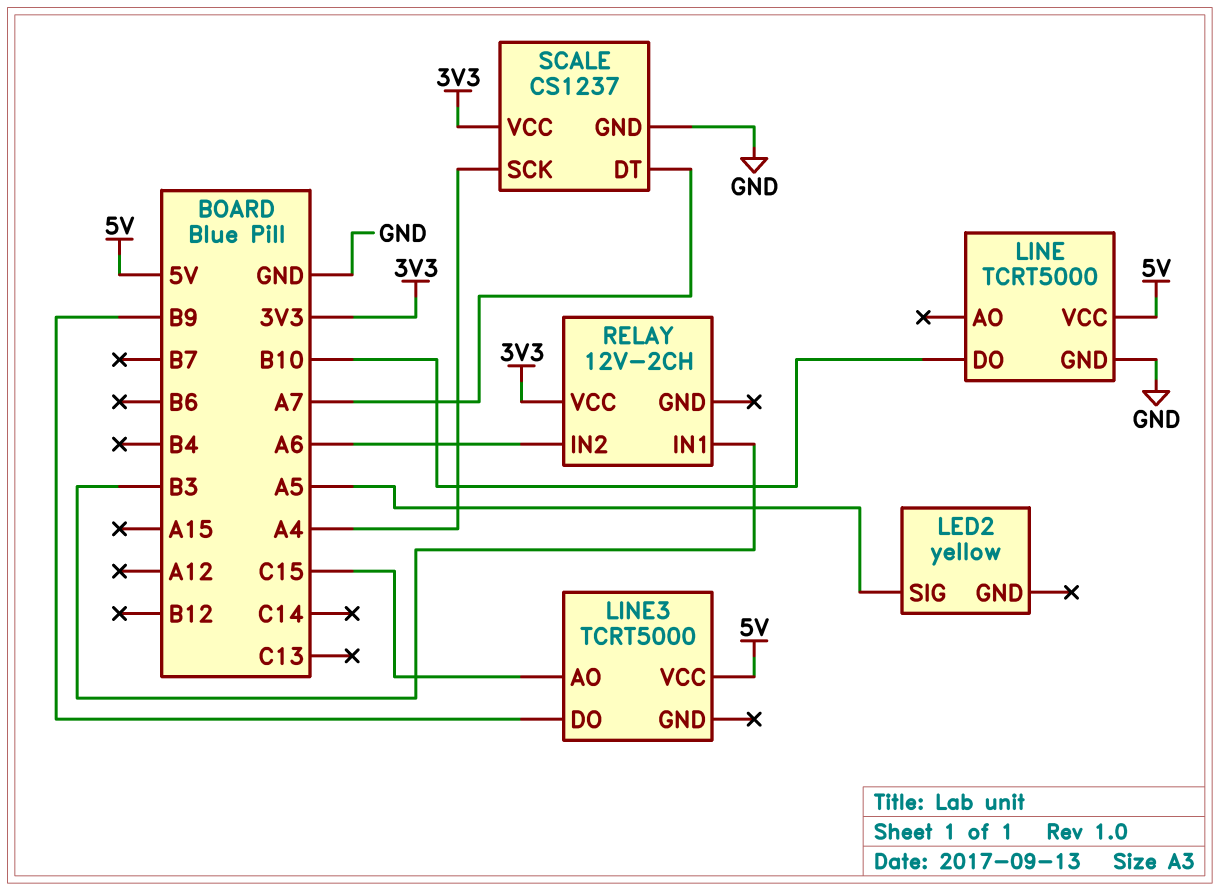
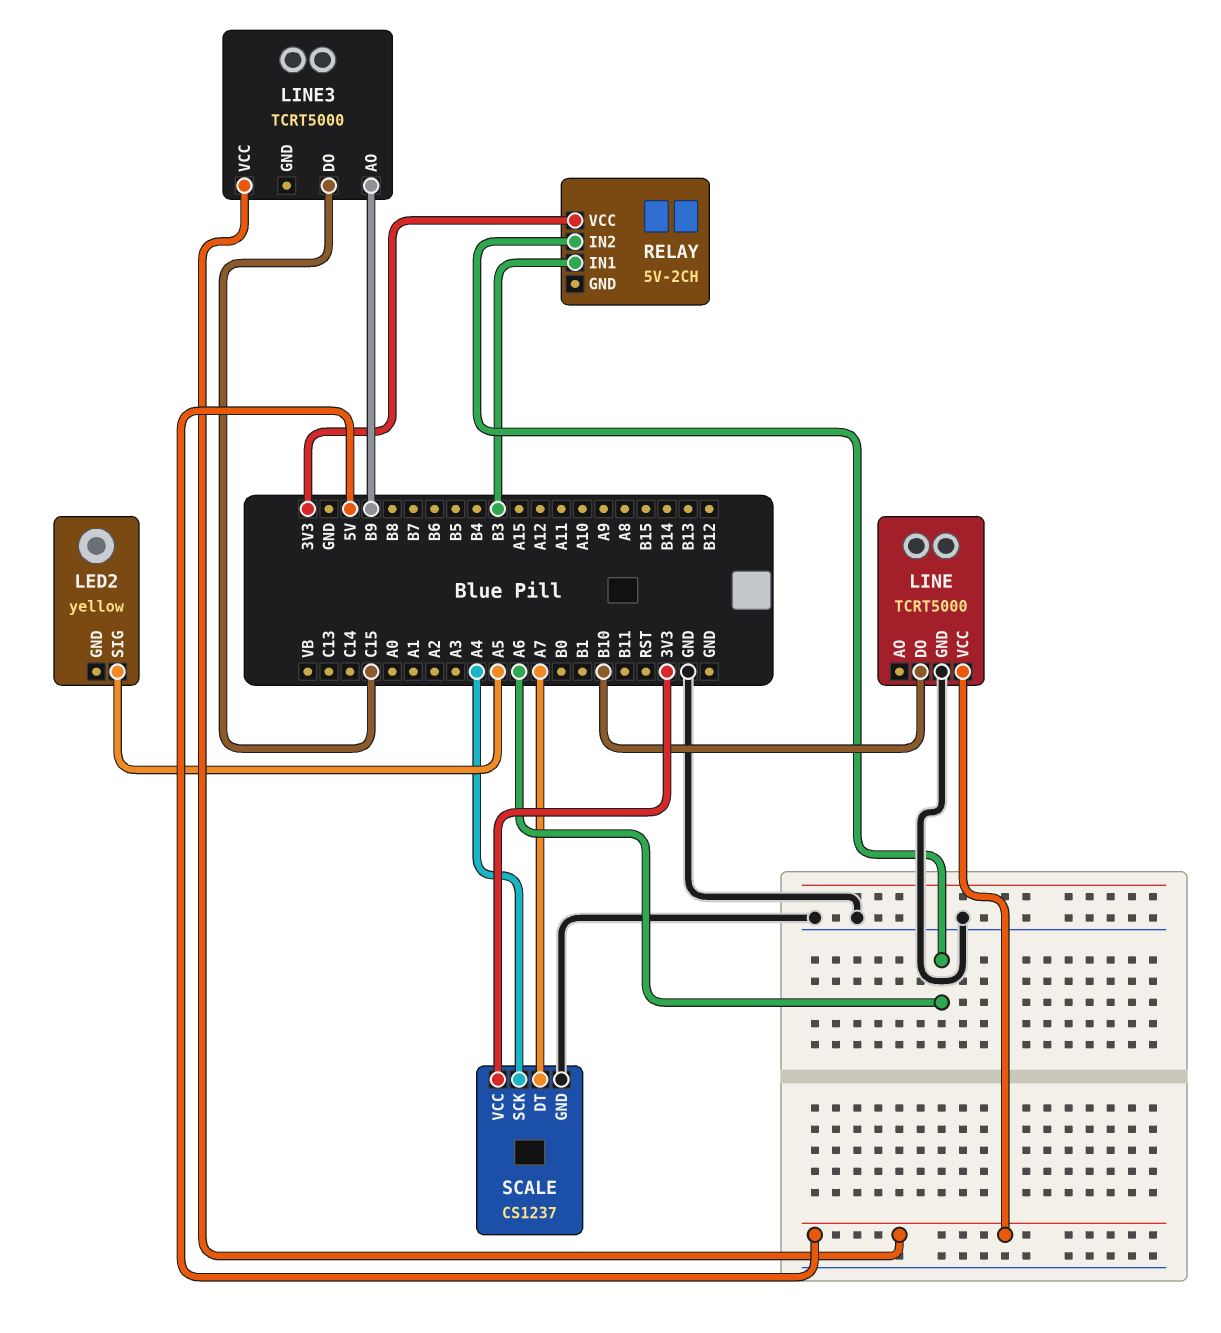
LINE3 pin AO: C15 -> B9
LINE3 pin DO: B9 -> C15
RELAY: 12V-2CH -> 5V-2CH

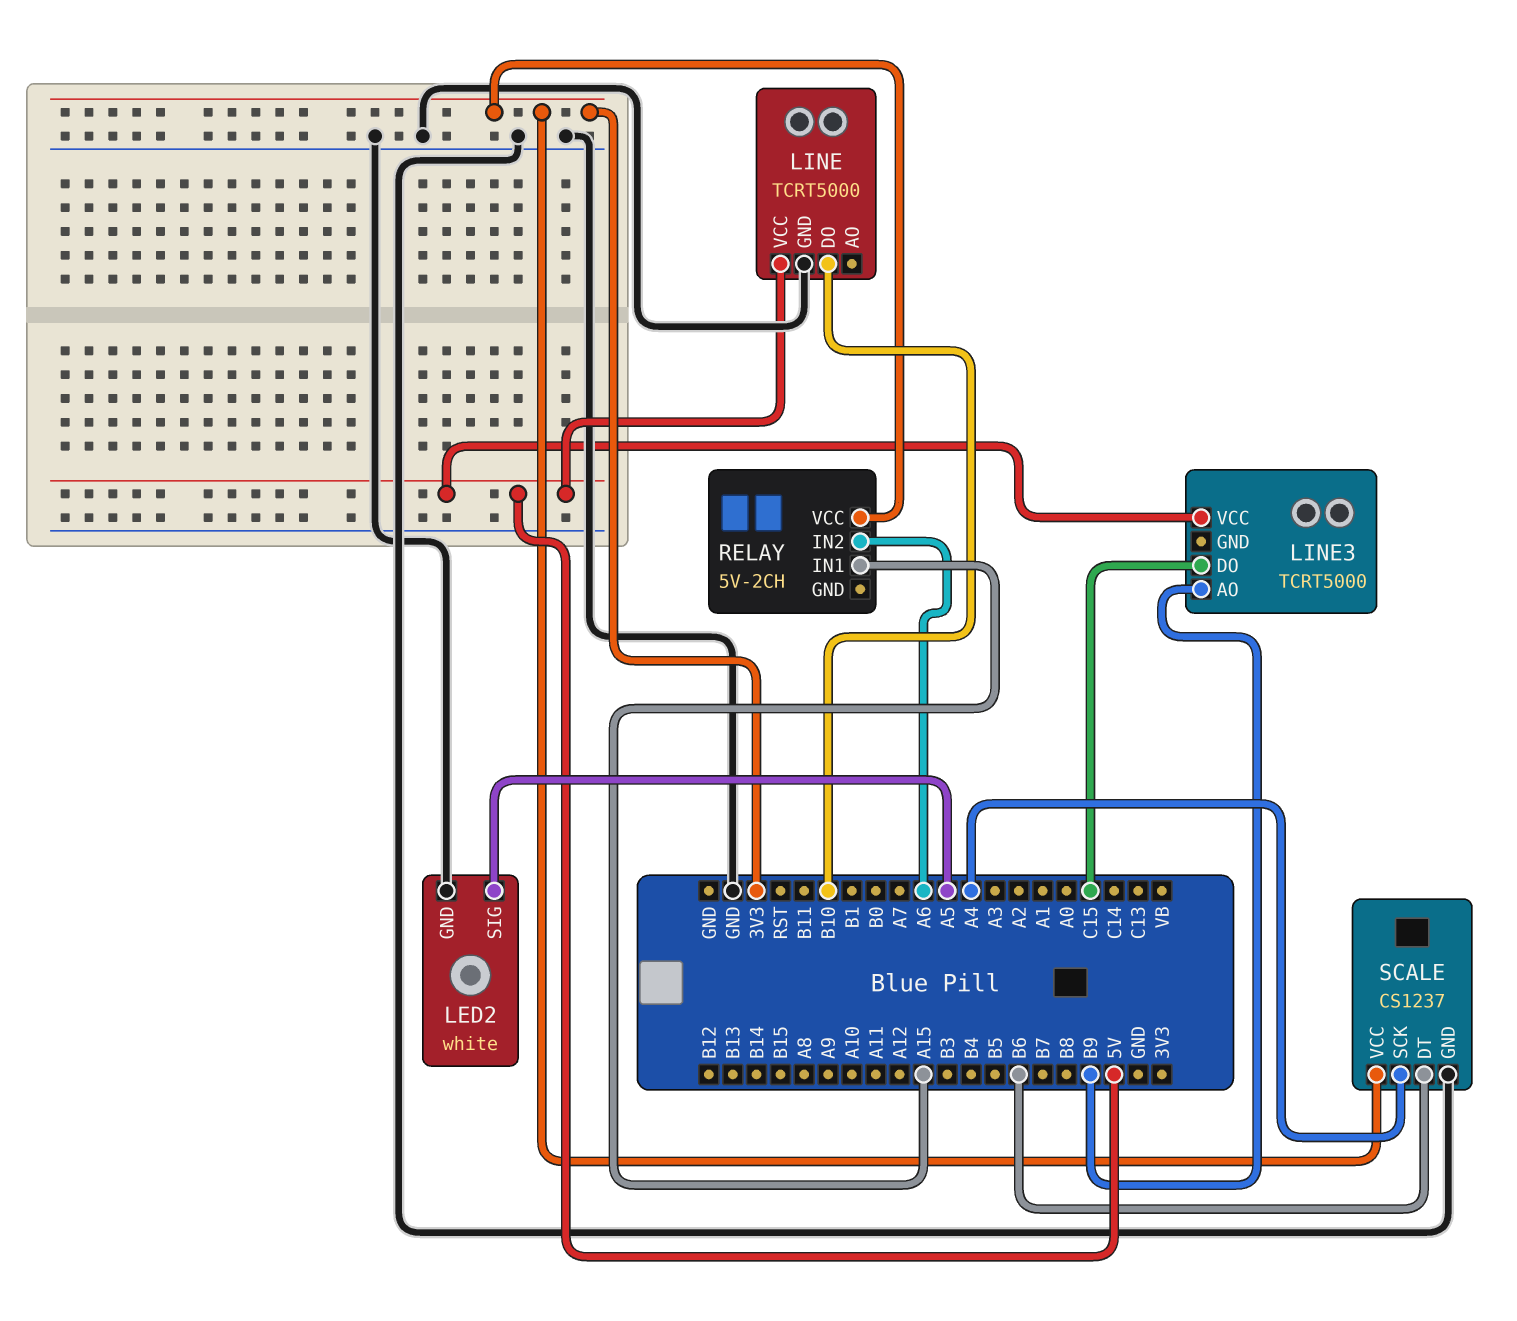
LED2: yellow -> white
LED2 pin GND: none -> GND
RELAY pin IN1: B3 -> A15
SCALE pin DT: A7 -> B6

